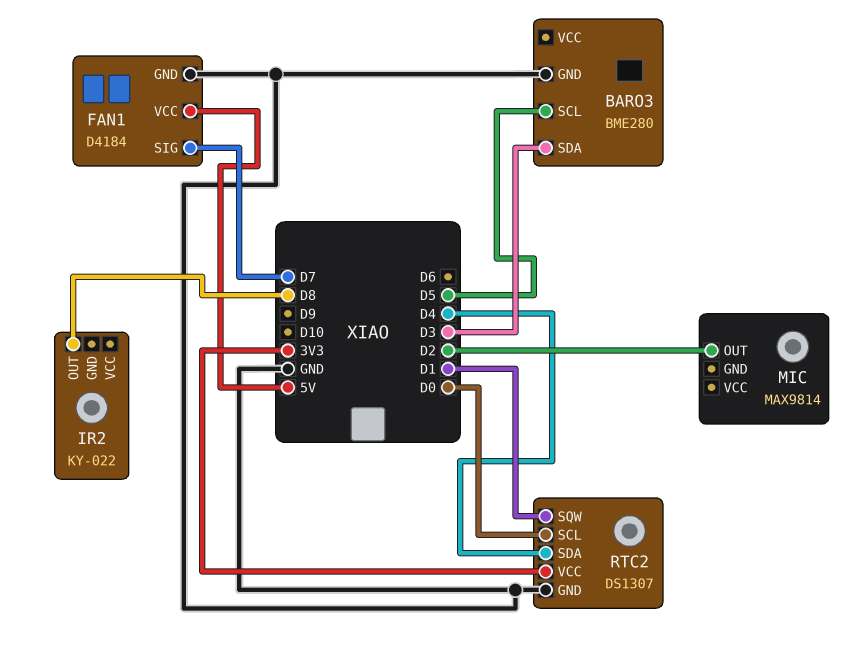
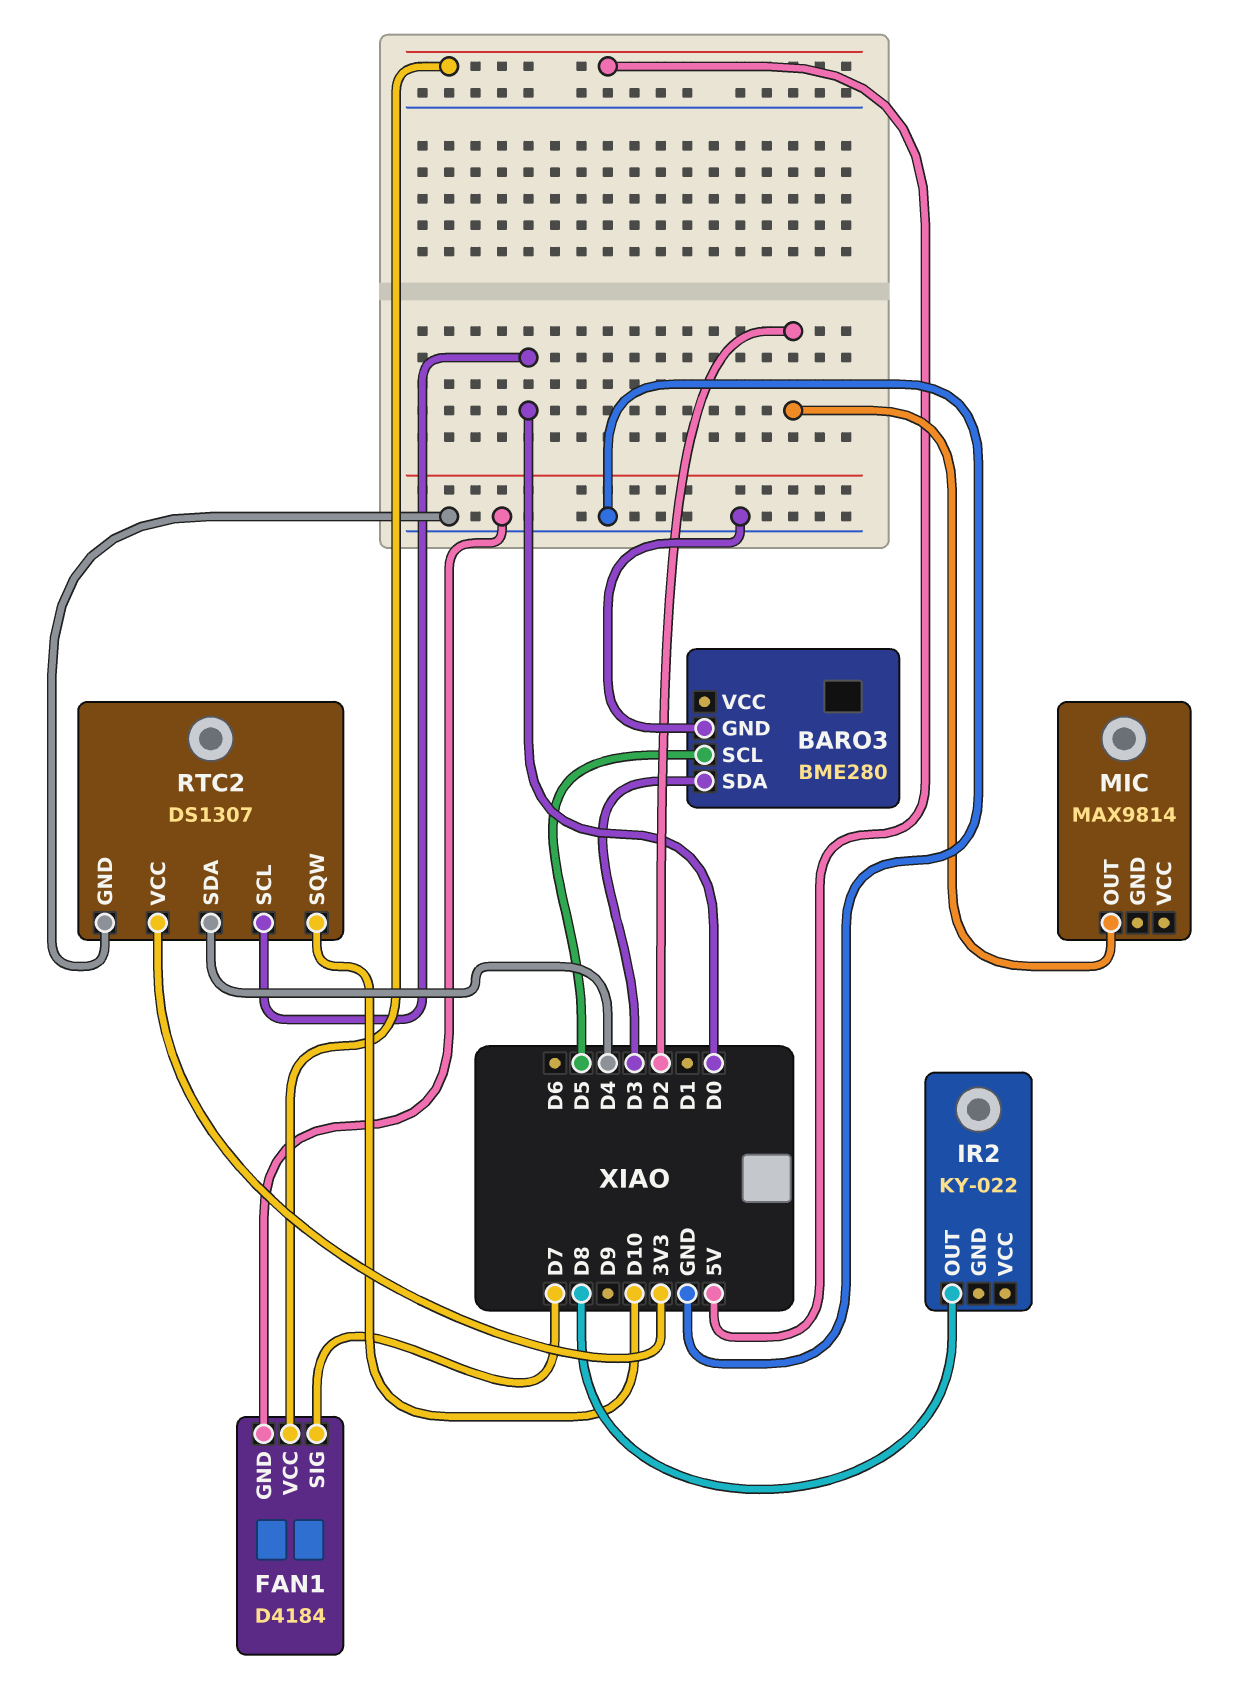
RTC2 pin SQW: D1 -> D10

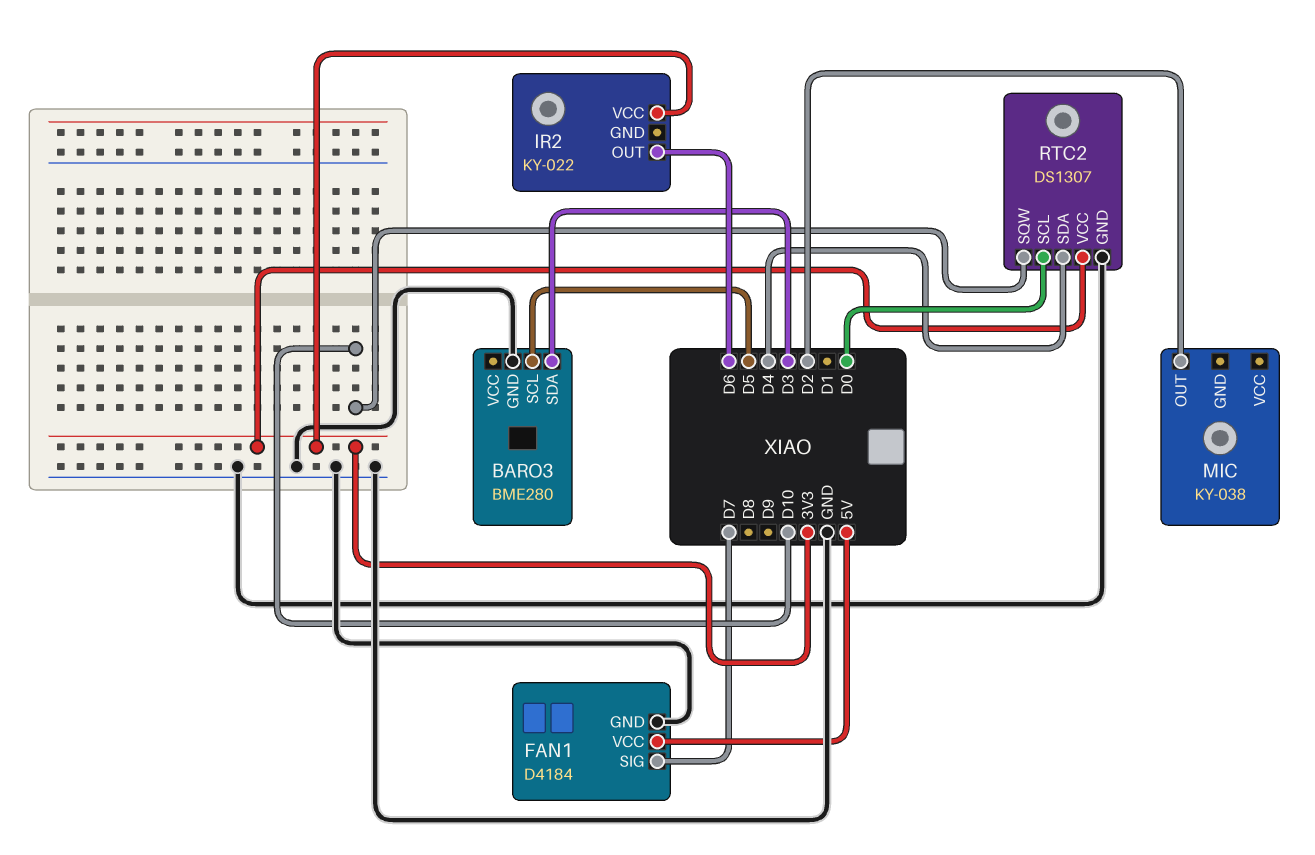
IR2 pin OUT: D8 -> D6
IR2 pin VCC: none -> 3V3
MIC: MAX9814 -> KY-038

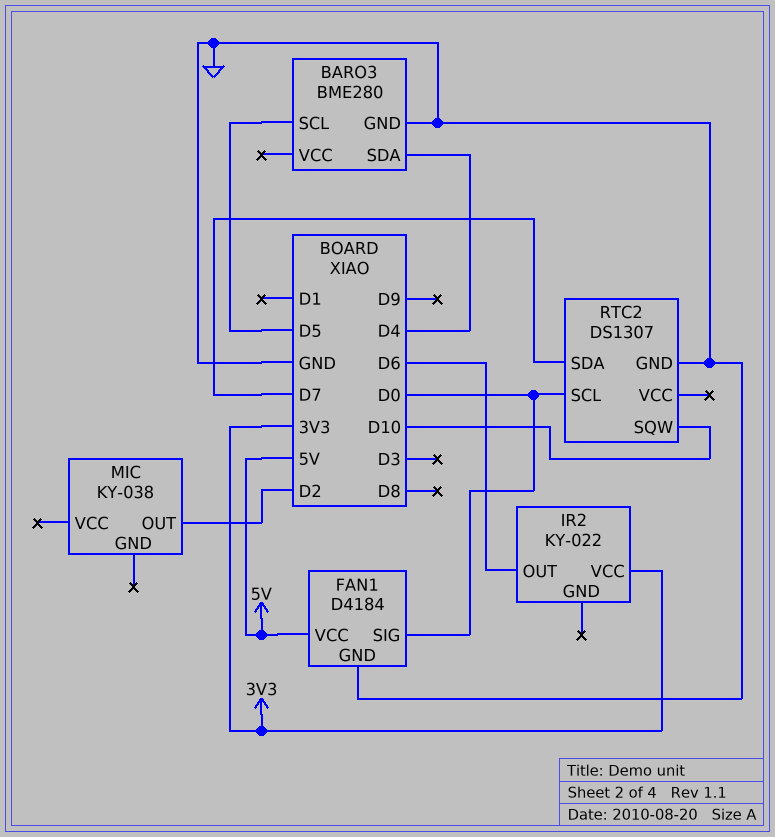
BARO3 pin SDA: D3 -> D4
FAN1 pin SIG: D7 -> D0
RTC2 pin SDA: D4 -> D7
RTC2 pin VCC: 3V3 -> none

